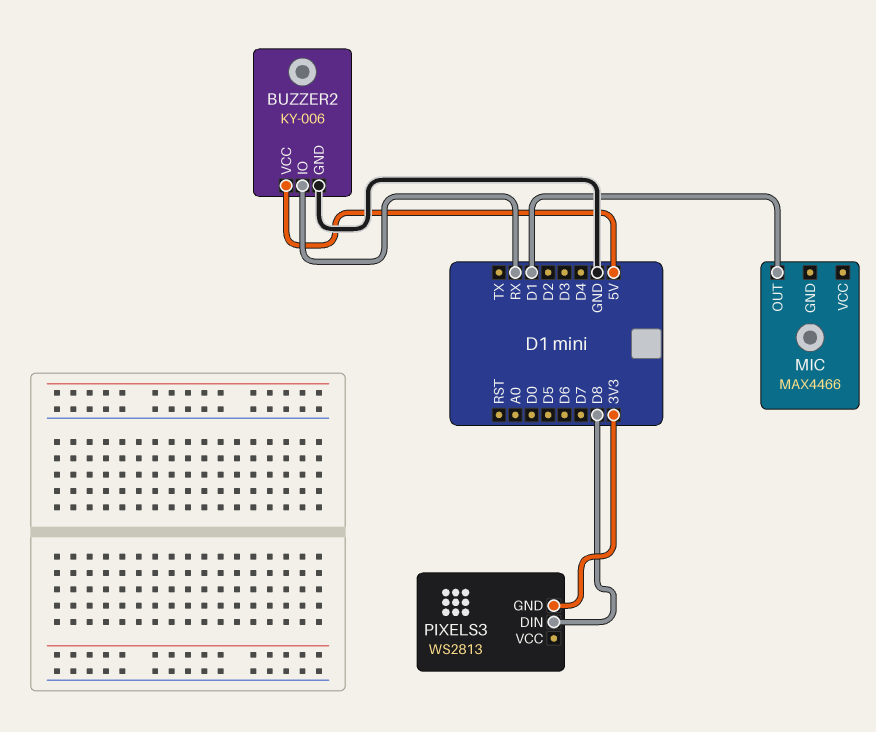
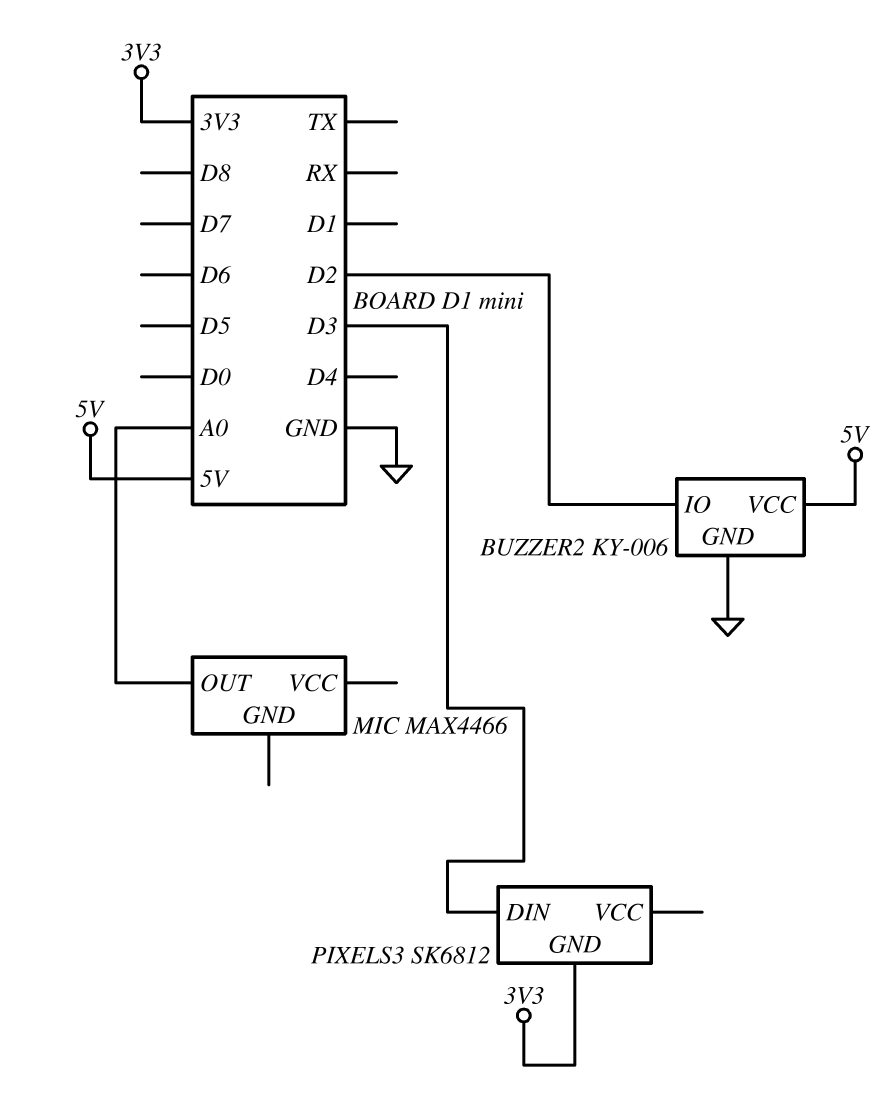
BUZZER2 pin IO: RX -> D2
MIC pin OUT: D1 -> A0
PIXELS3: WS2813 -> SK6812
PIXELS3 pin DIN: D8 -> D3

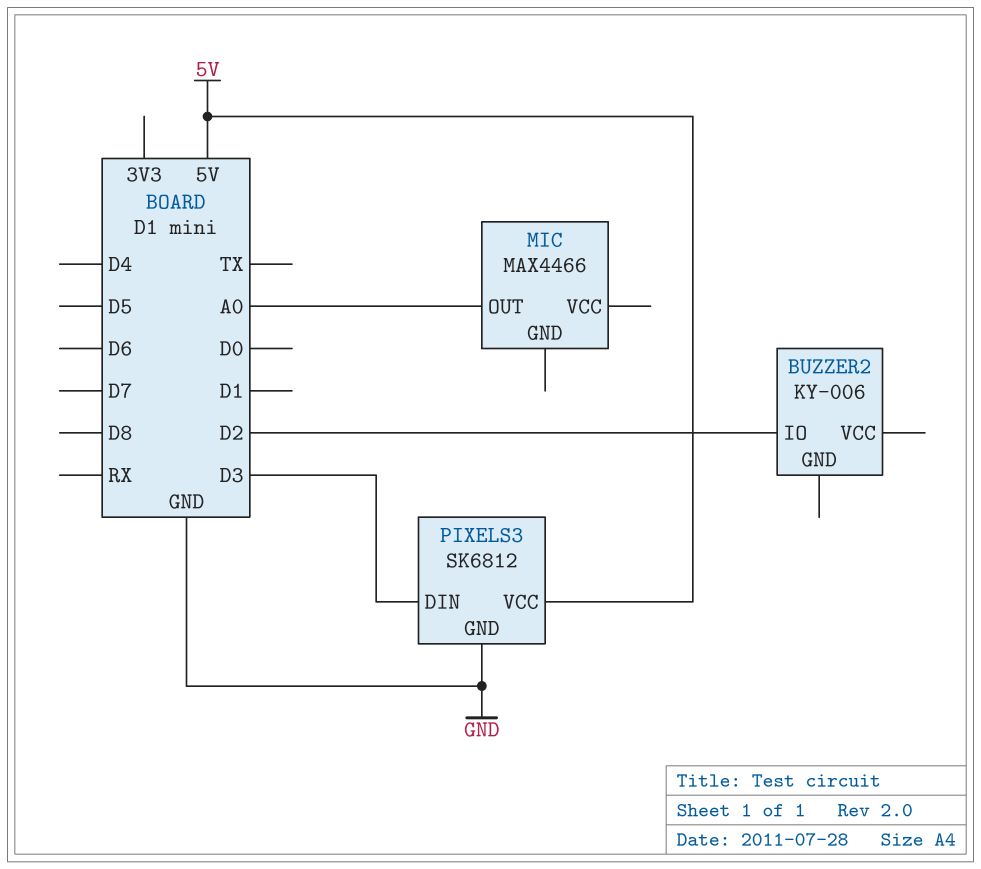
BUZZER2 pin GND: GND -> none
BUZZER2 pin VCC: 5V -> none
PIXELS3 pin GND: 3V3 -> GND
PIXELS3 pin VCC: none -> 5V

